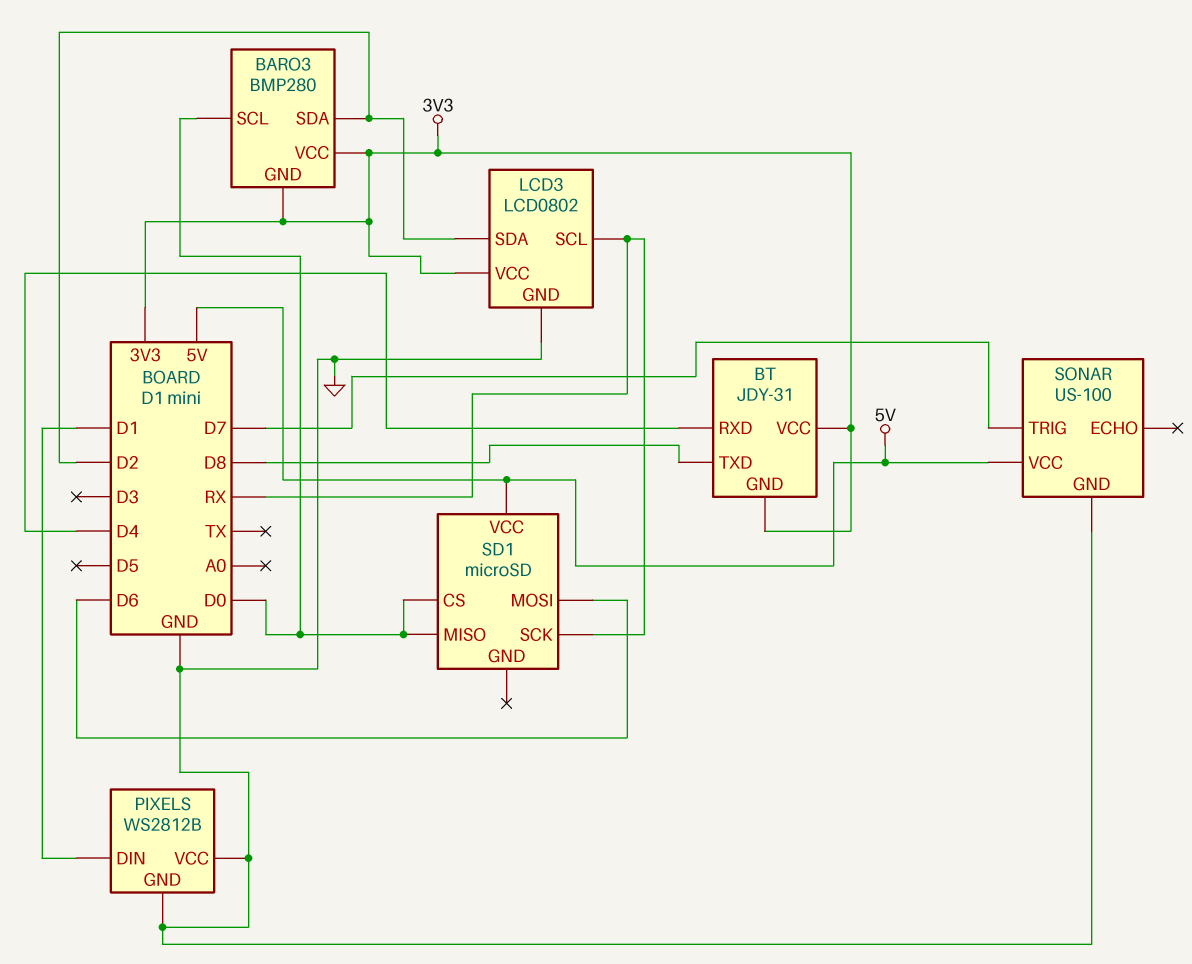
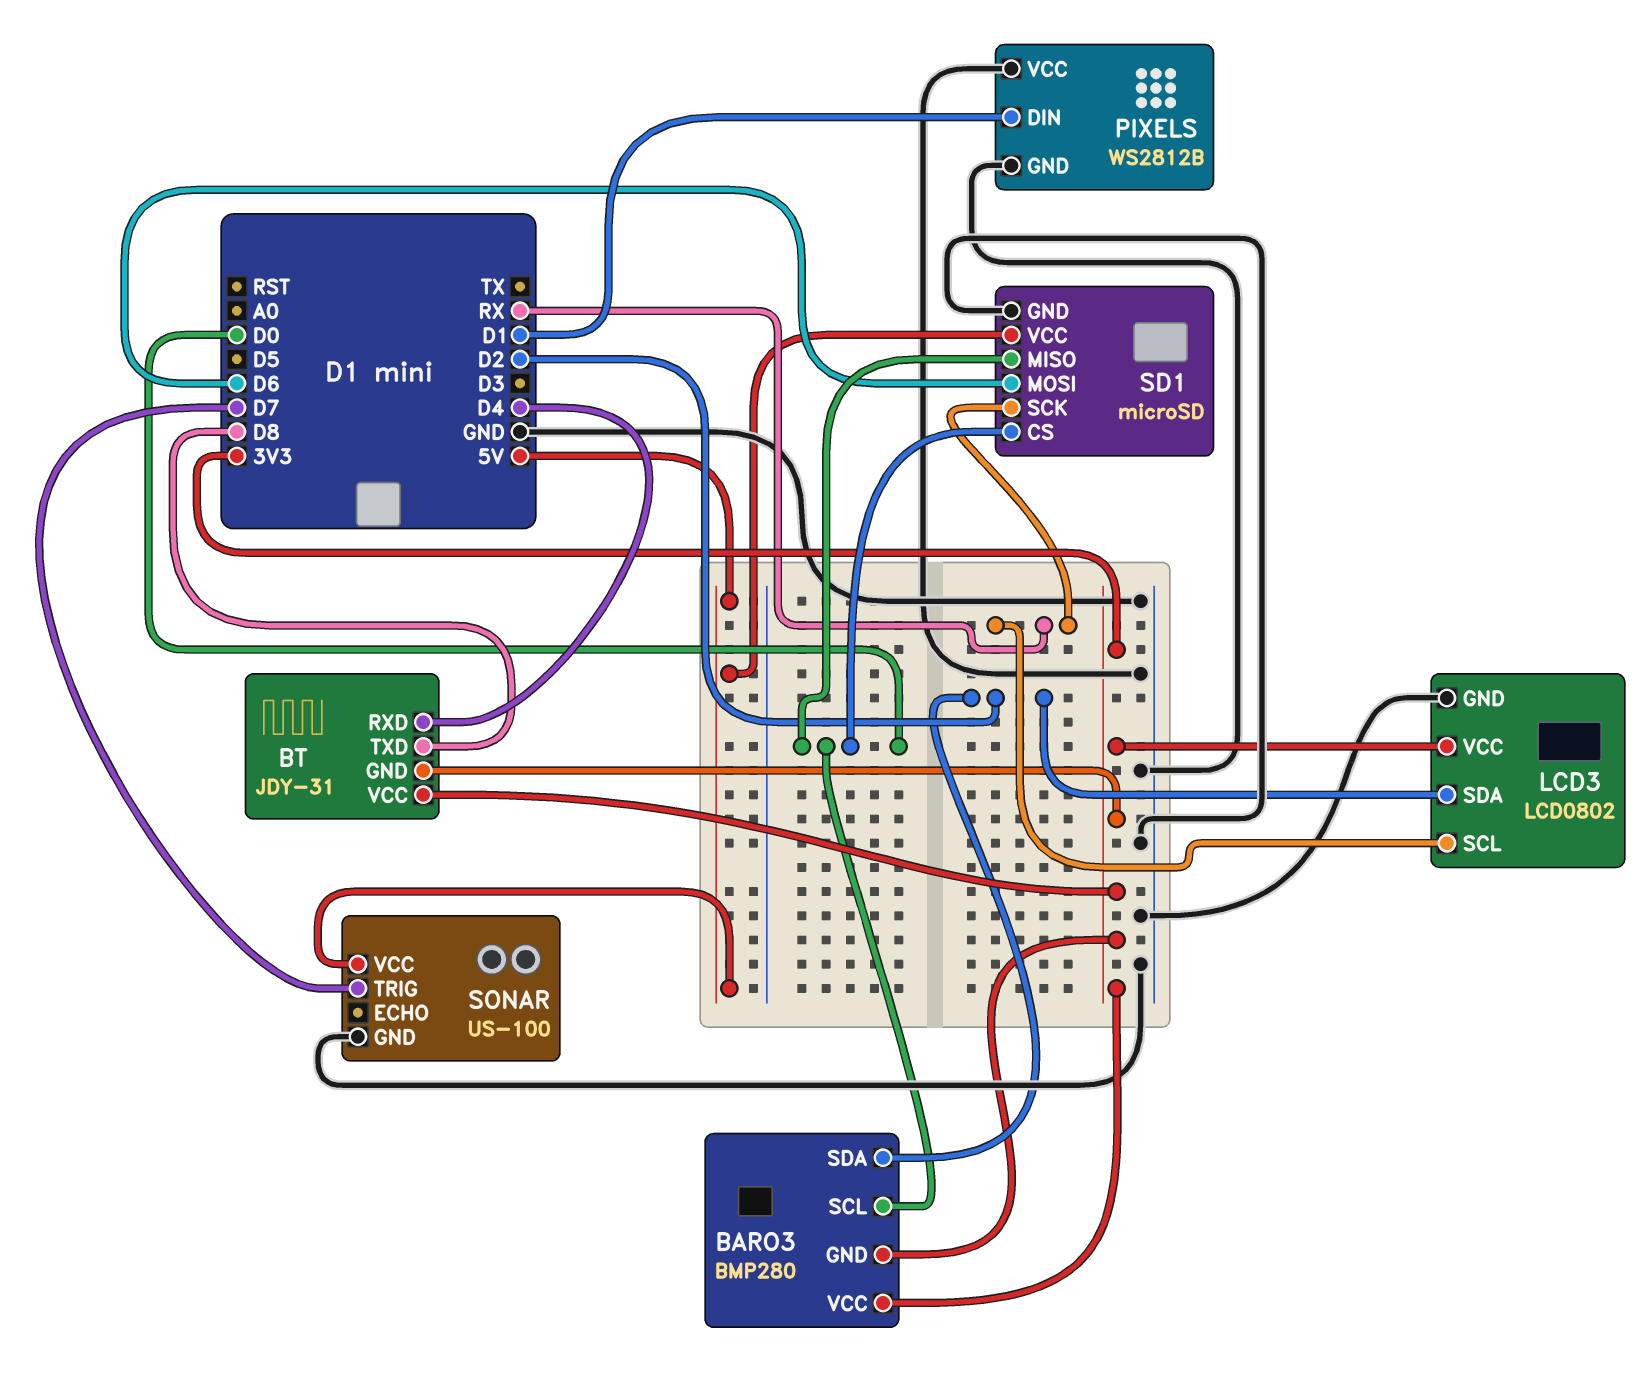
SD1 pin GND: none -> GND

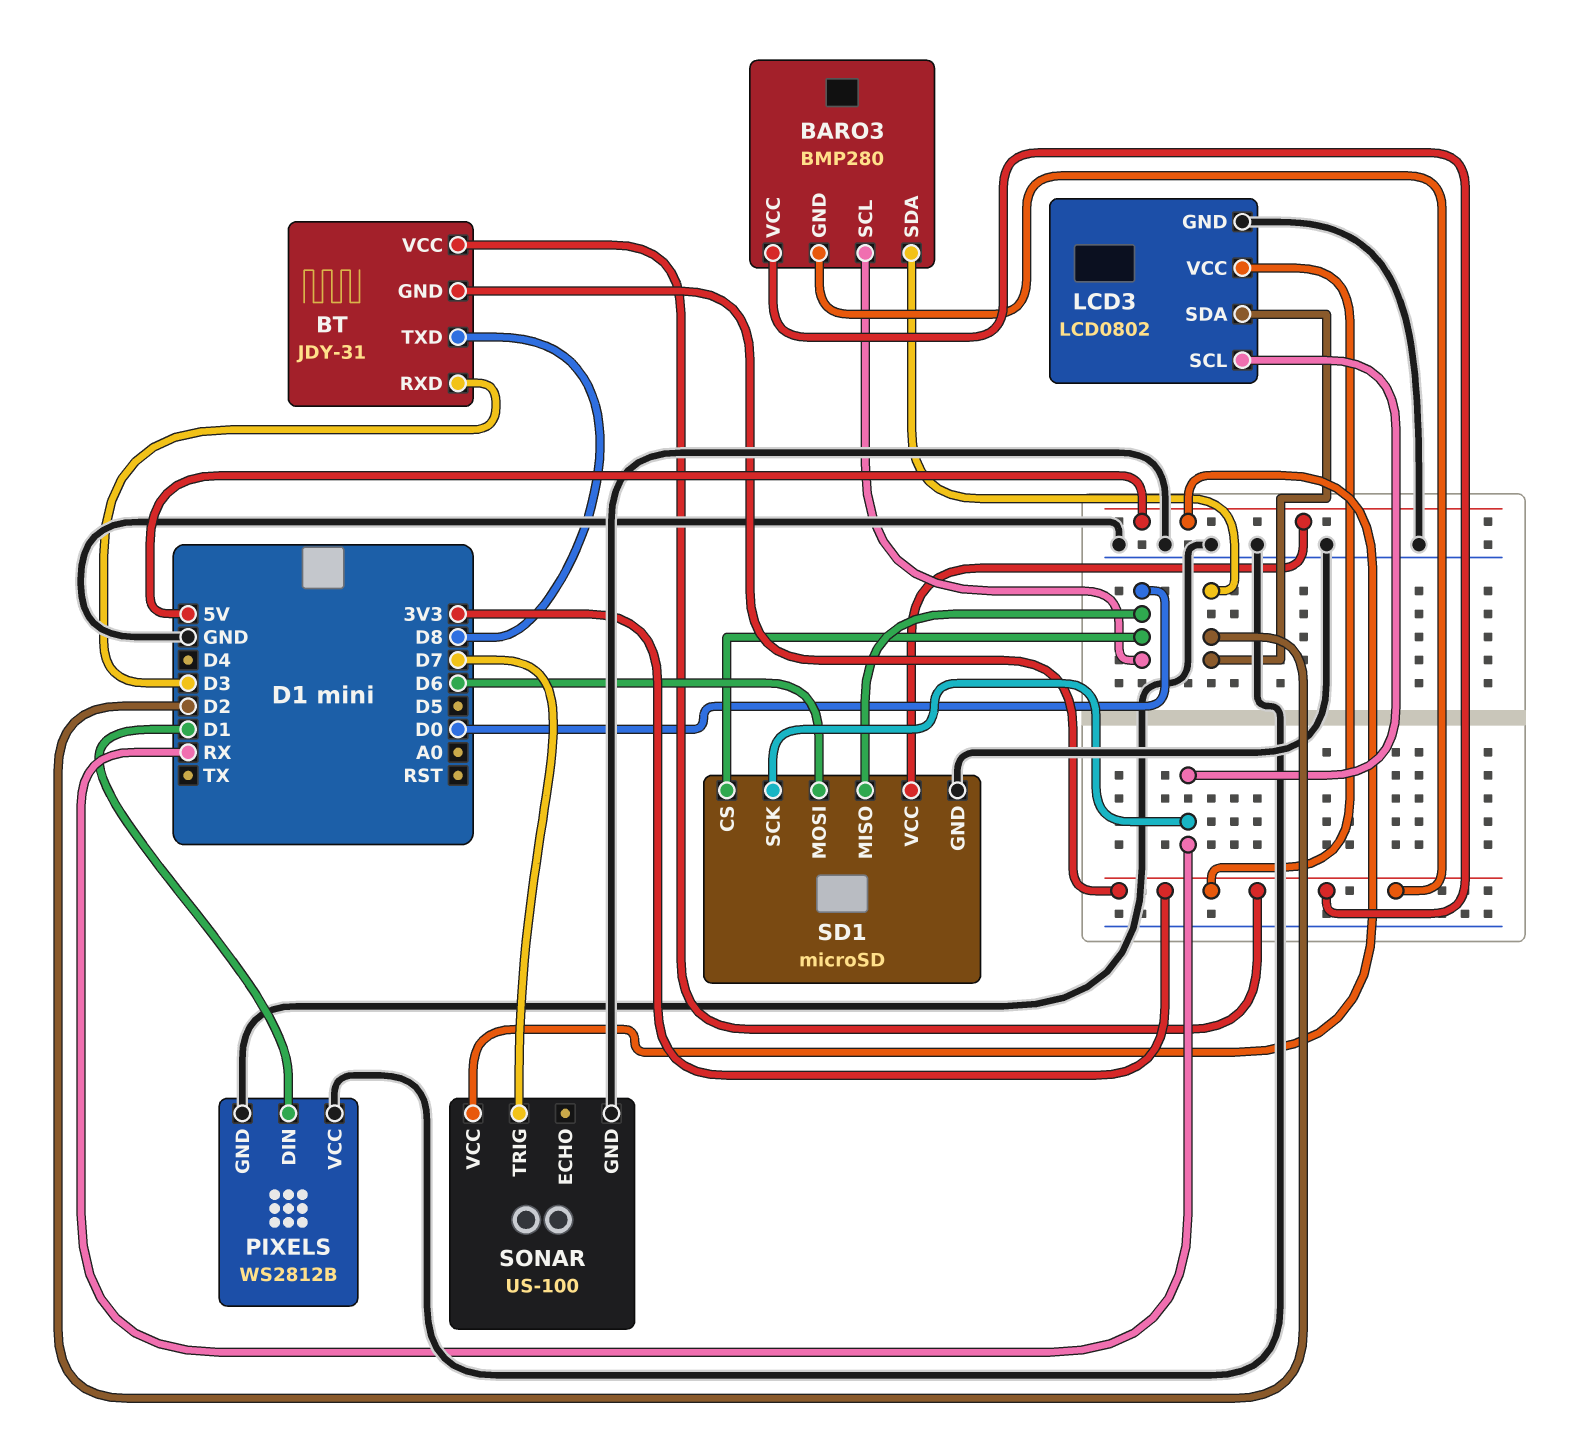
BT pin RXD: D4 -> D3

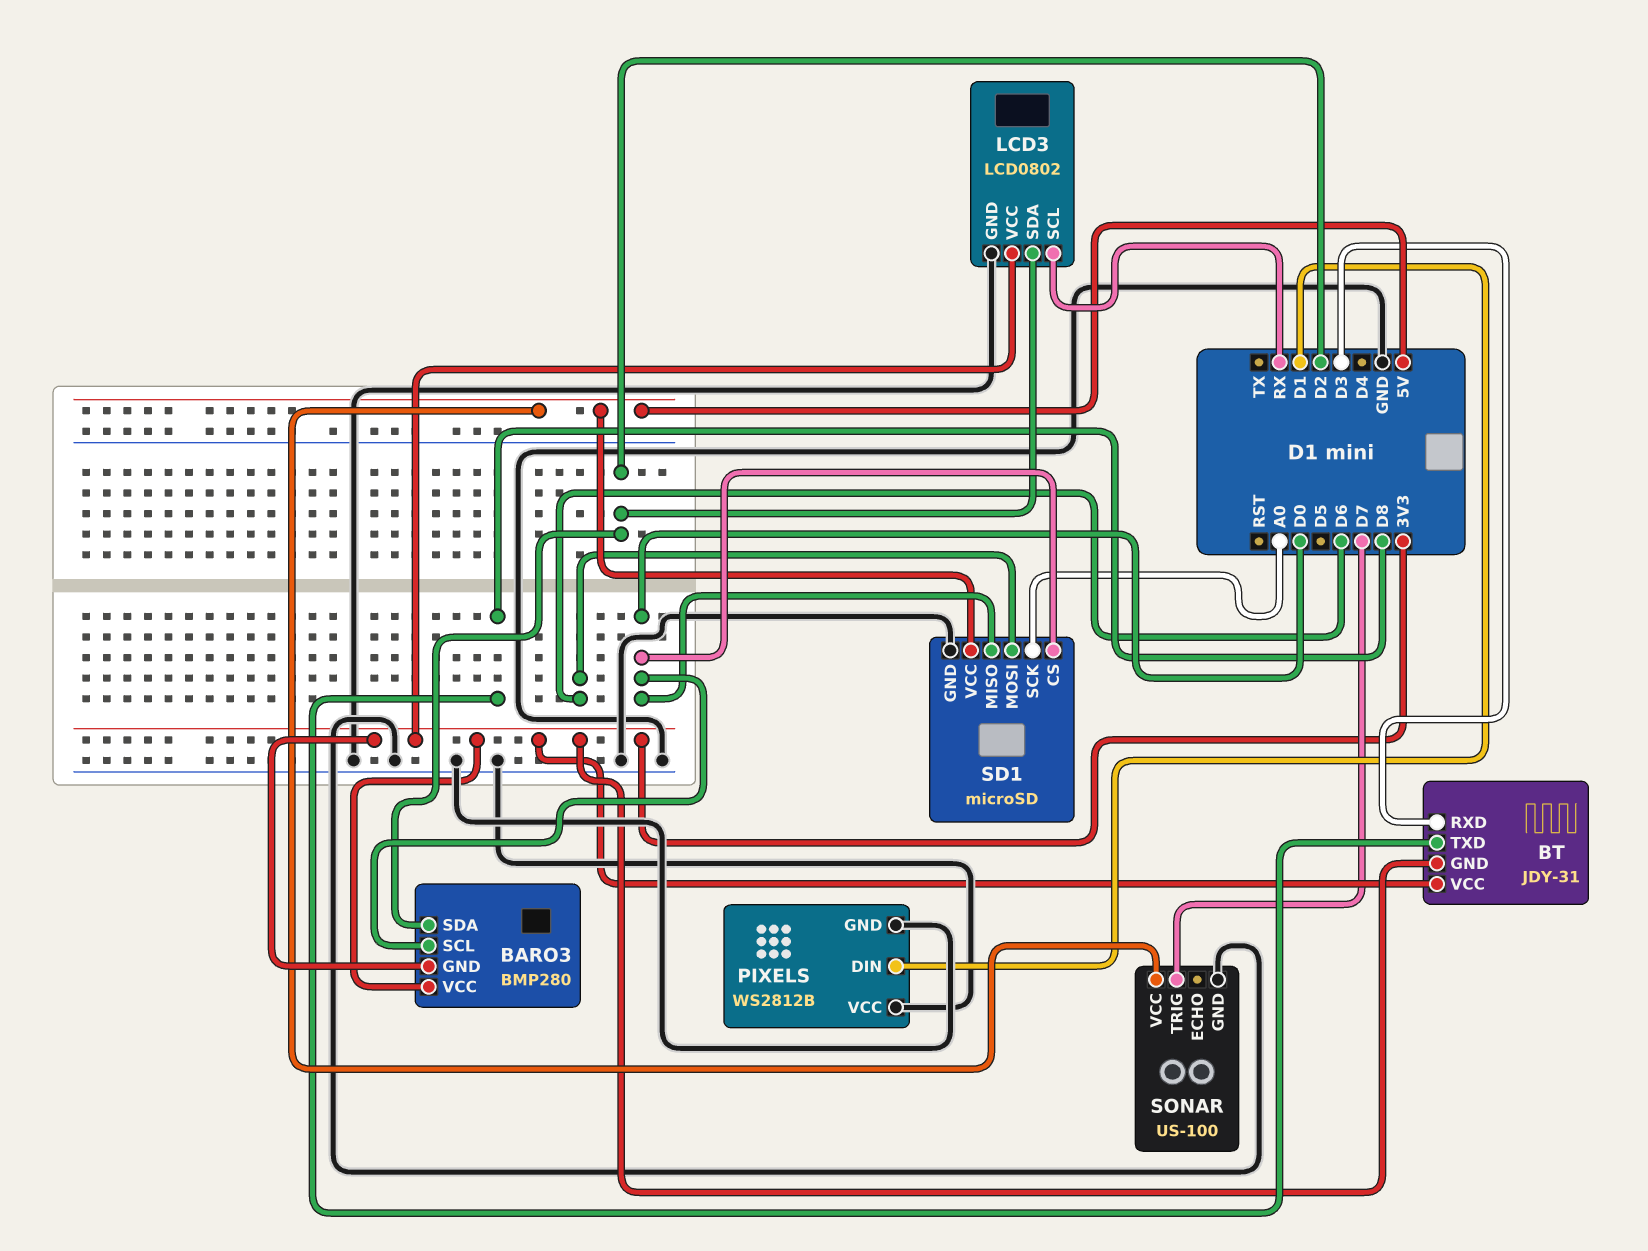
SD1 pin SCK: RX -> A0

